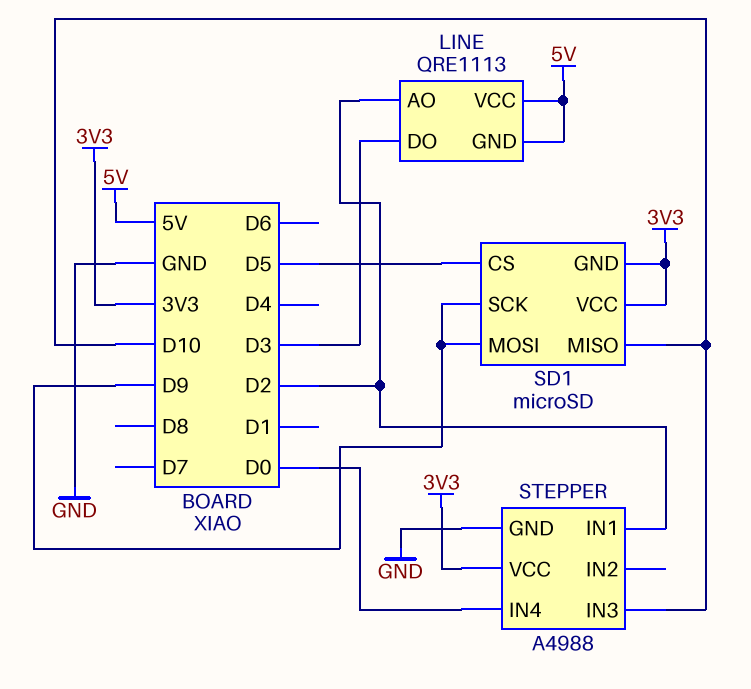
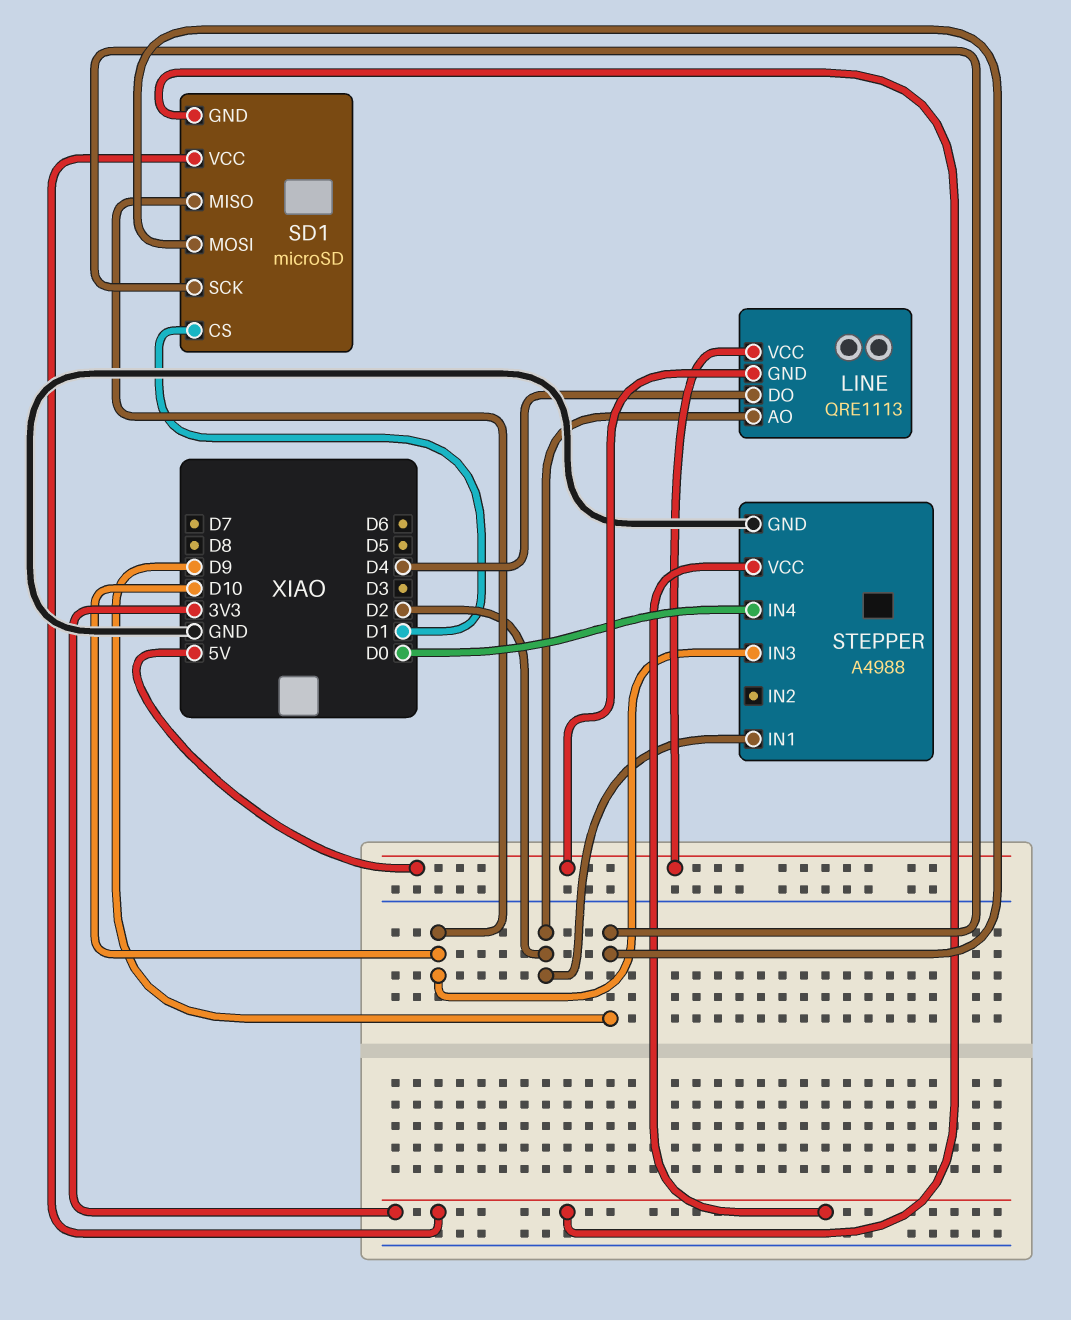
LINE pin DO: D3 -> D4
SD1 pin CS: D5 -> D1

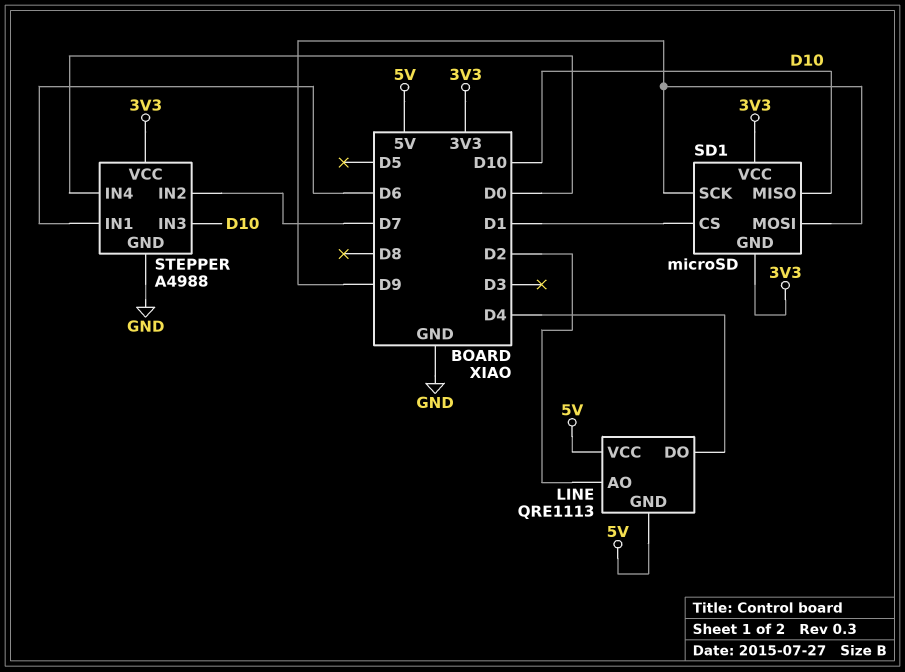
STEPPER pin IN1: D2 -> D6
STEPPER pin IN2: none -> D7

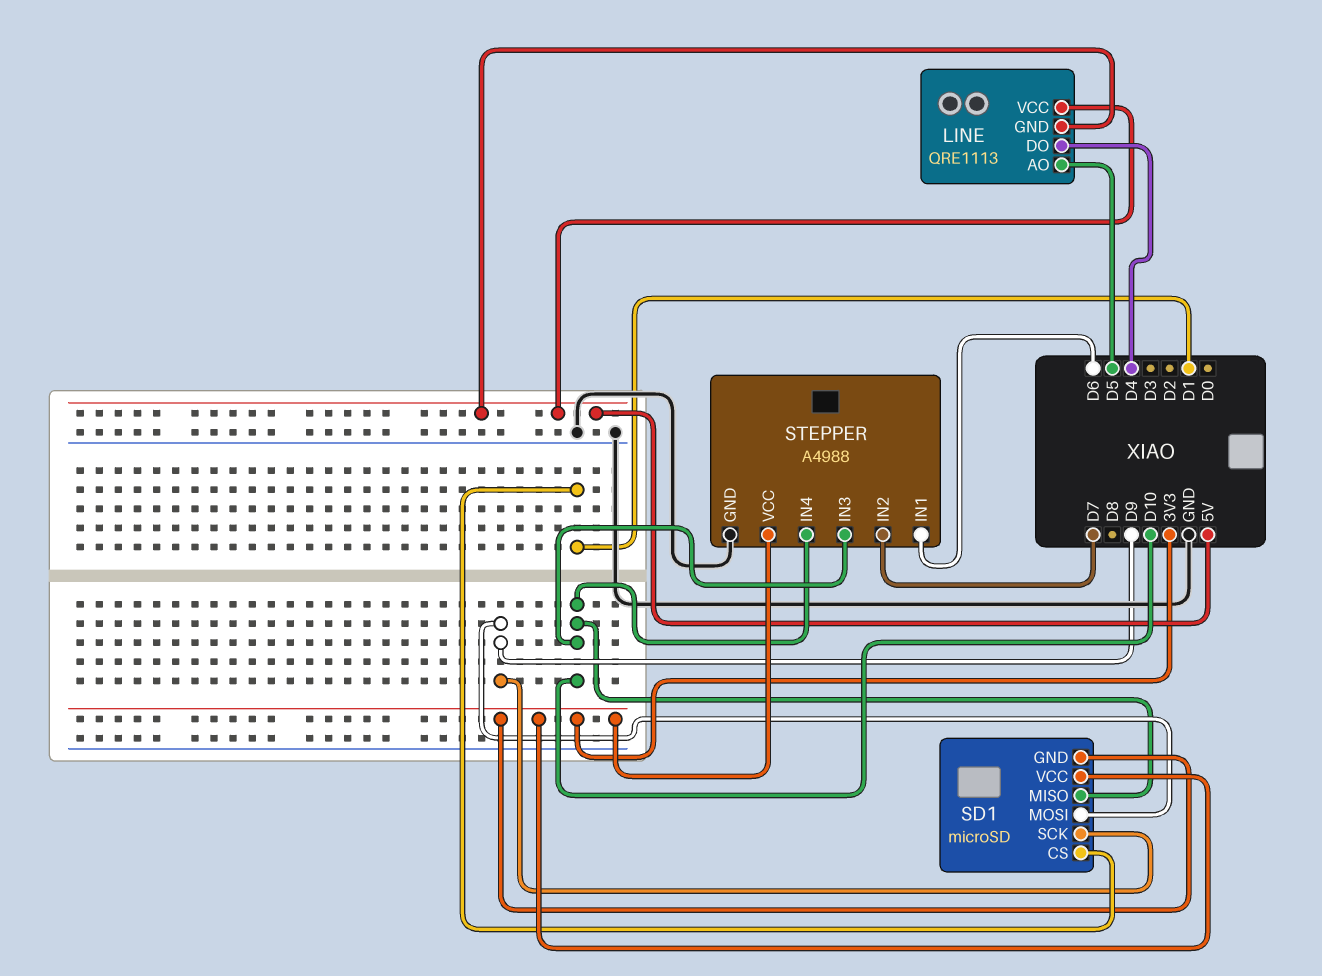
LINE pin AO: D2 -> D5
STEPPER pin IN4: D0 -> D10

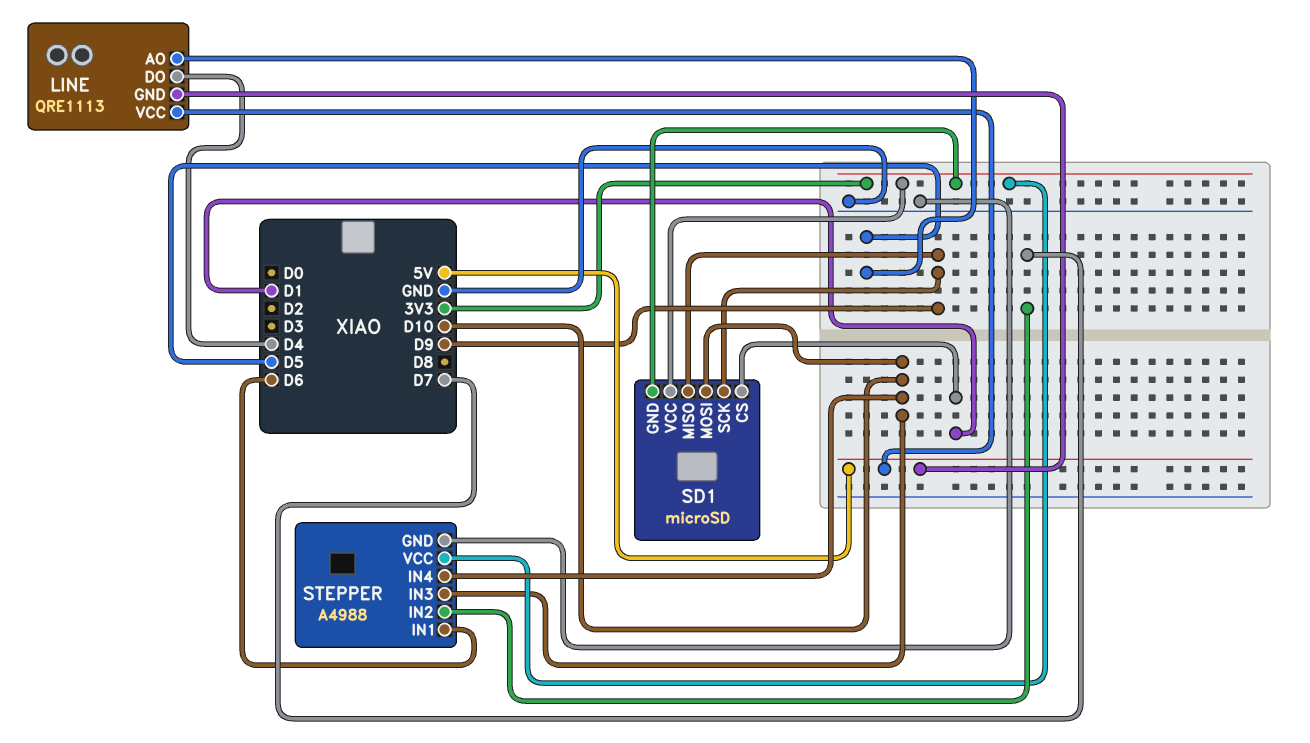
SD1 pin MISO: D10 -> D9
SD1 pin MOSI: D9 -> D10

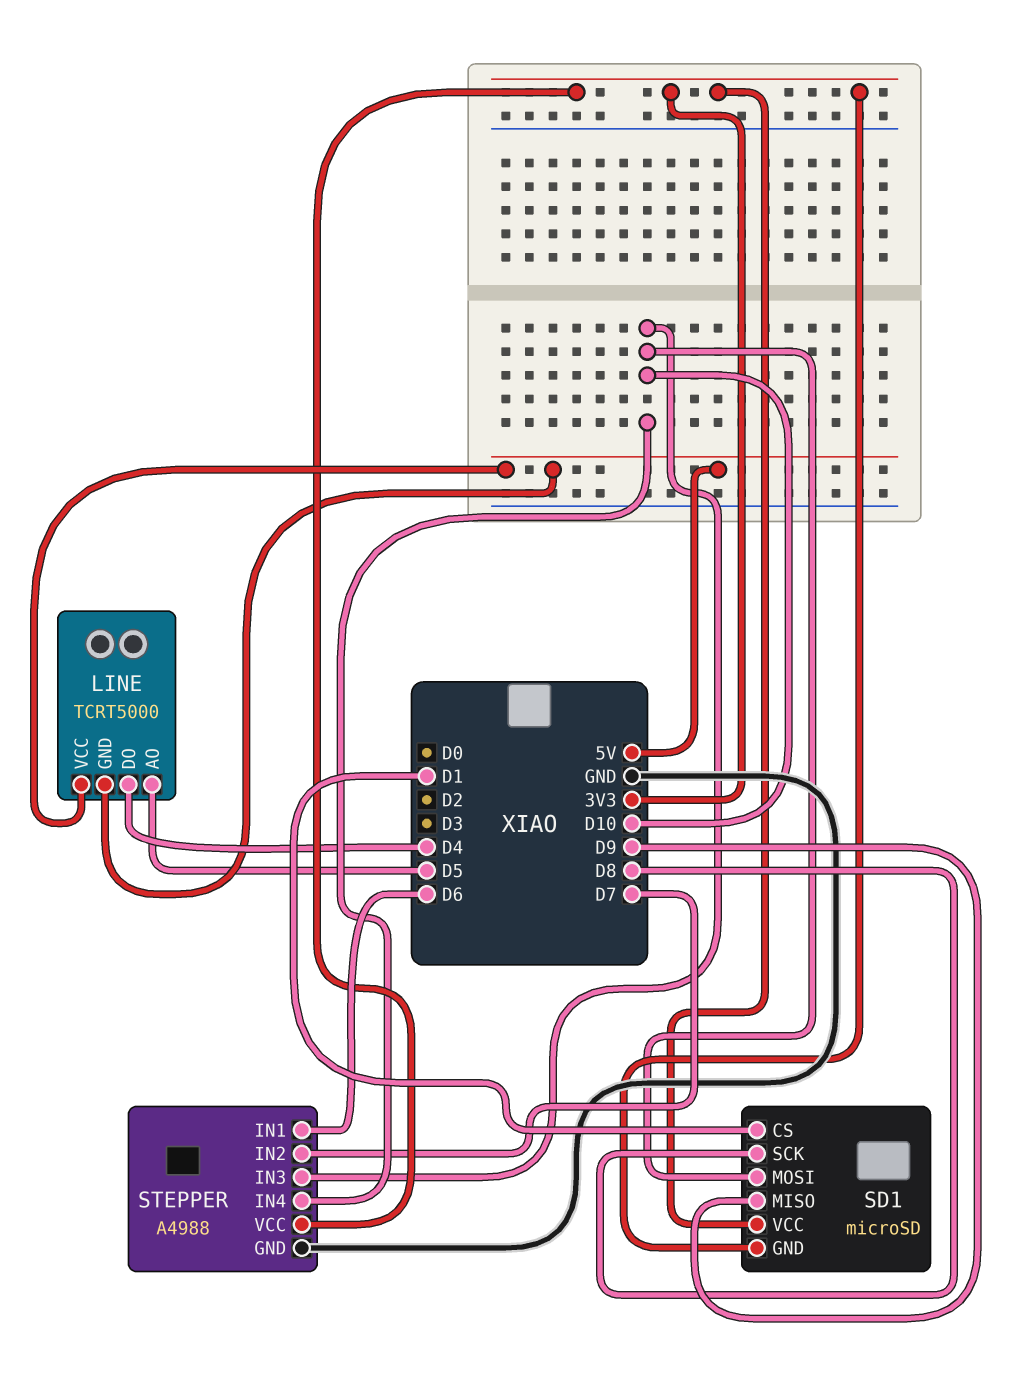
LINE: QRE1113 -> TCRT5000
SD1 pin SCK: D9 -> D8

